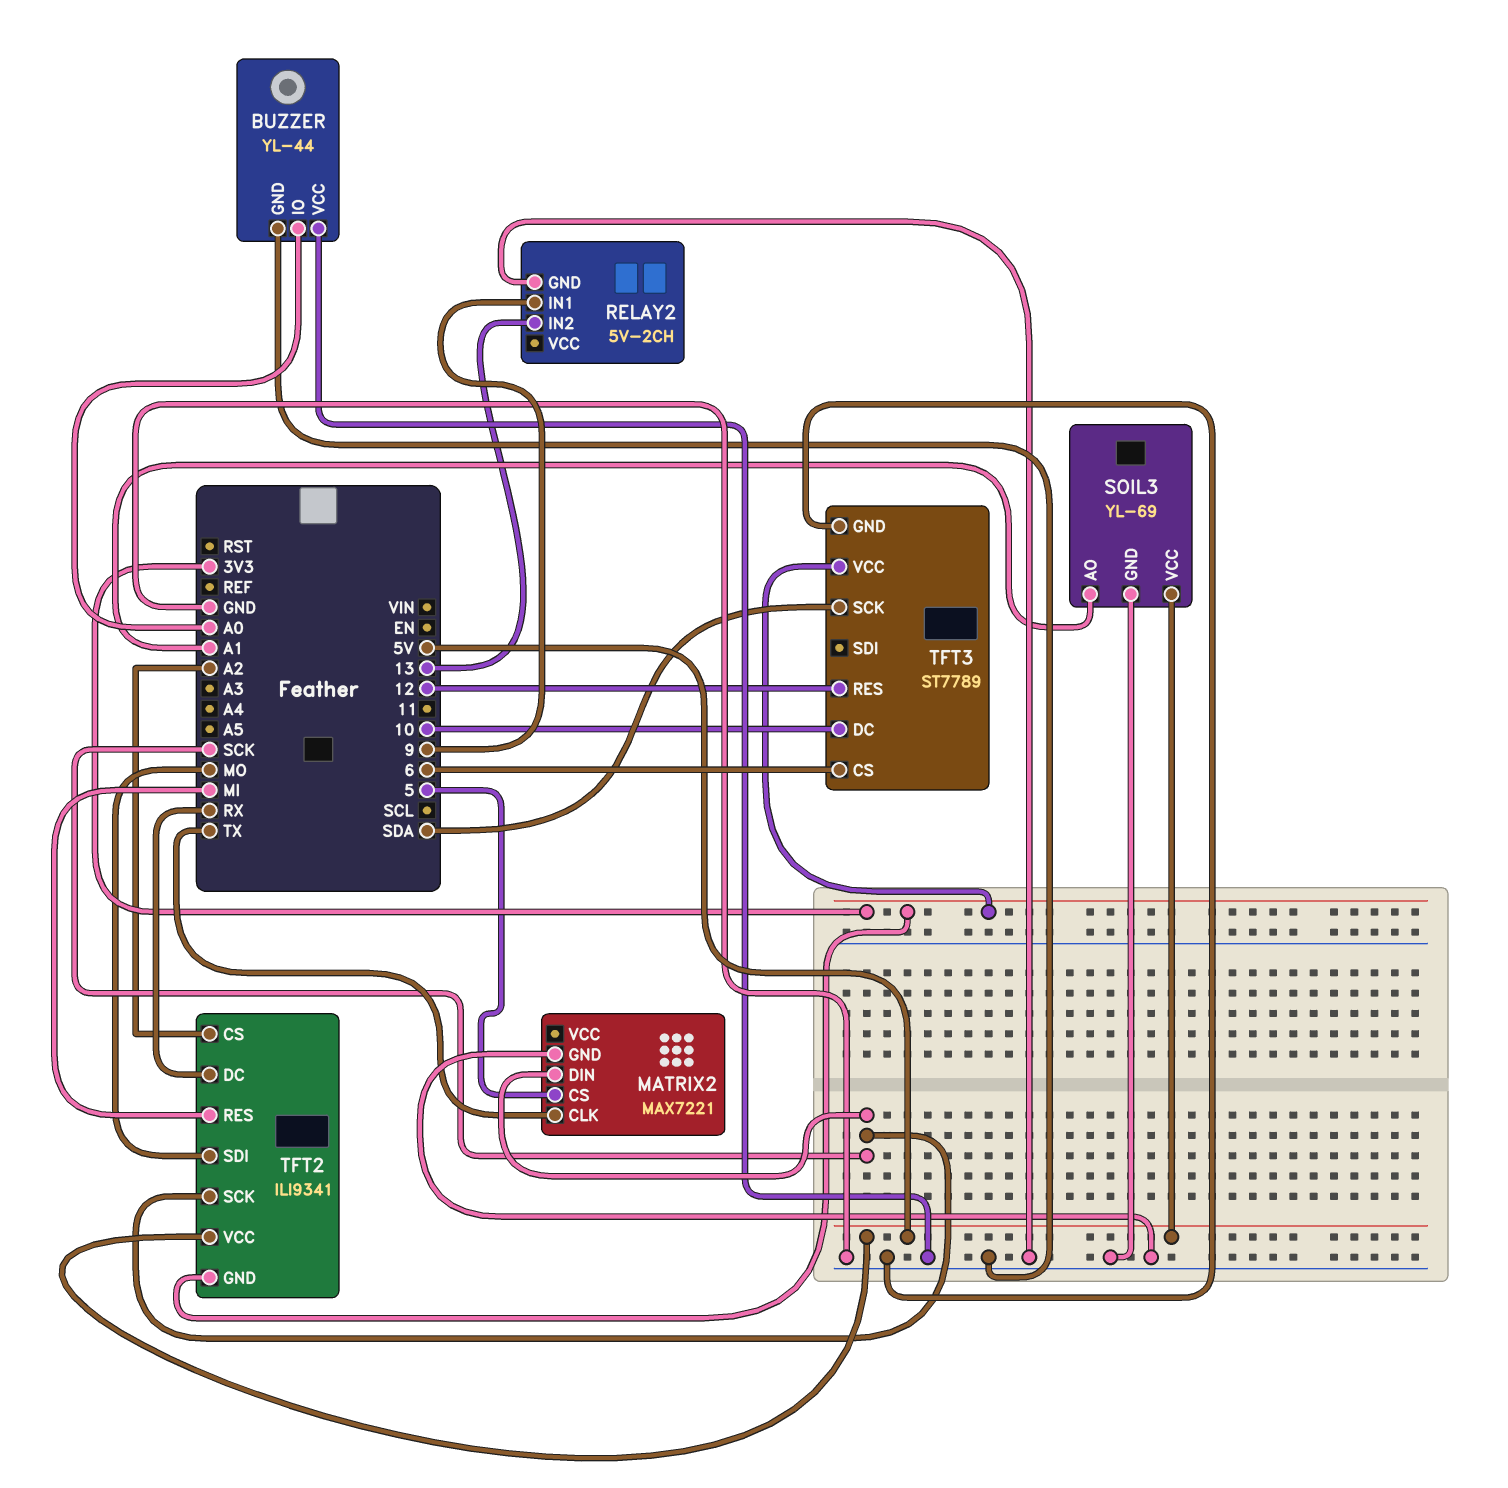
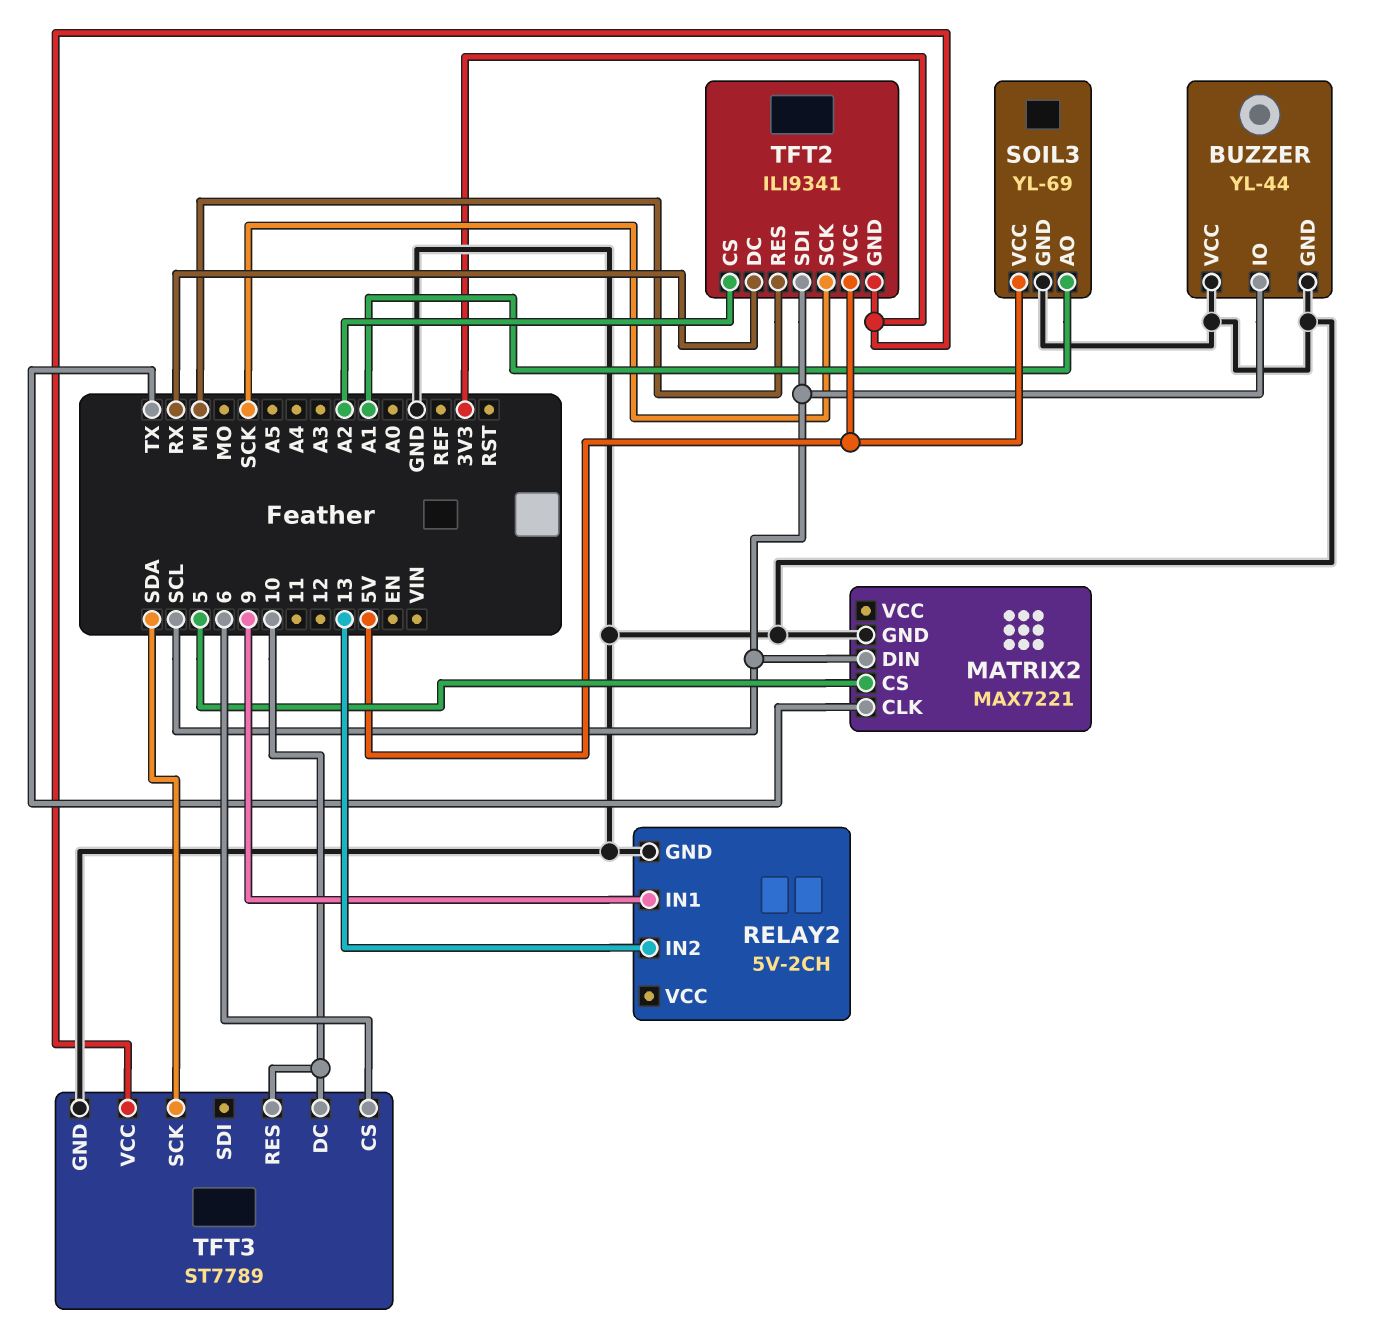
BUZZER pin IO: A0 -> SCL
MATRIX2 pin DIN: SCK -> SCL
TFT2 pin SDI: MO -> SCL
TFT3 pin RES: 12 -> 10

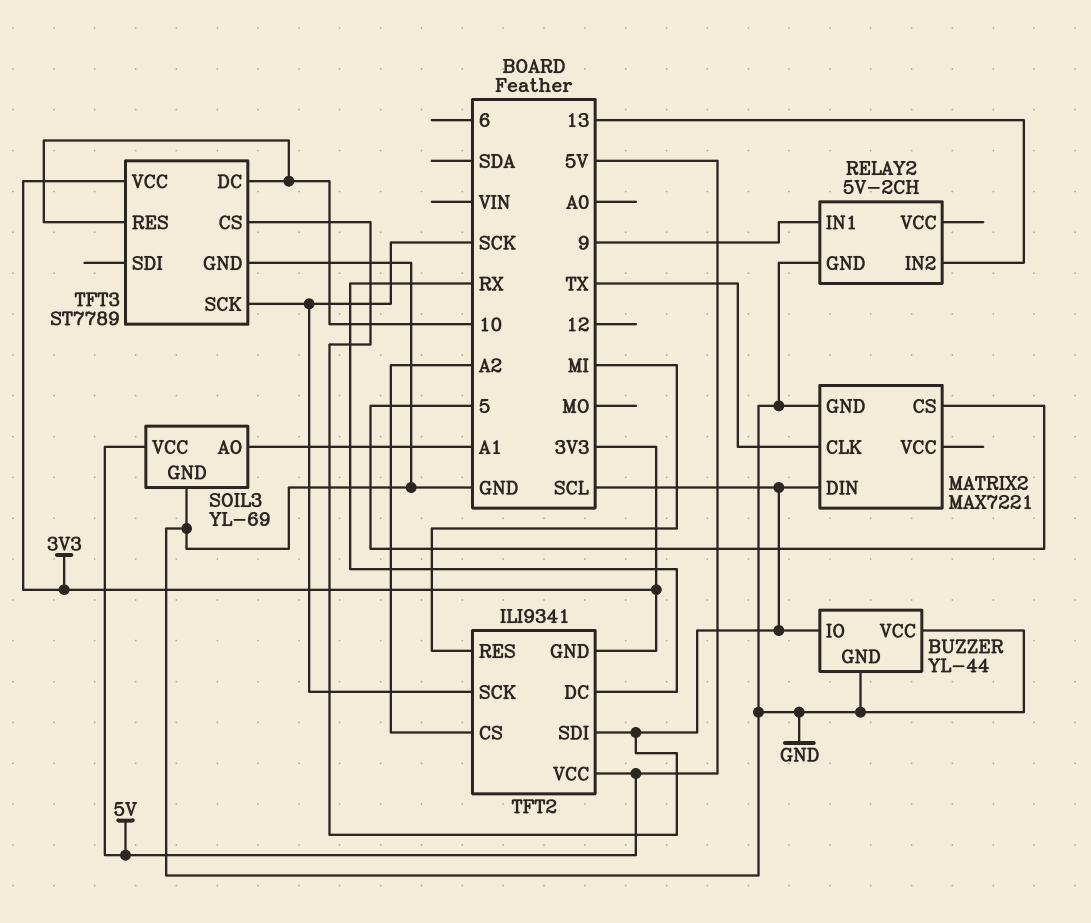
TFT3 pin CS: 6 -> SCL
TFT3 pin SCK: SDA -> SCK

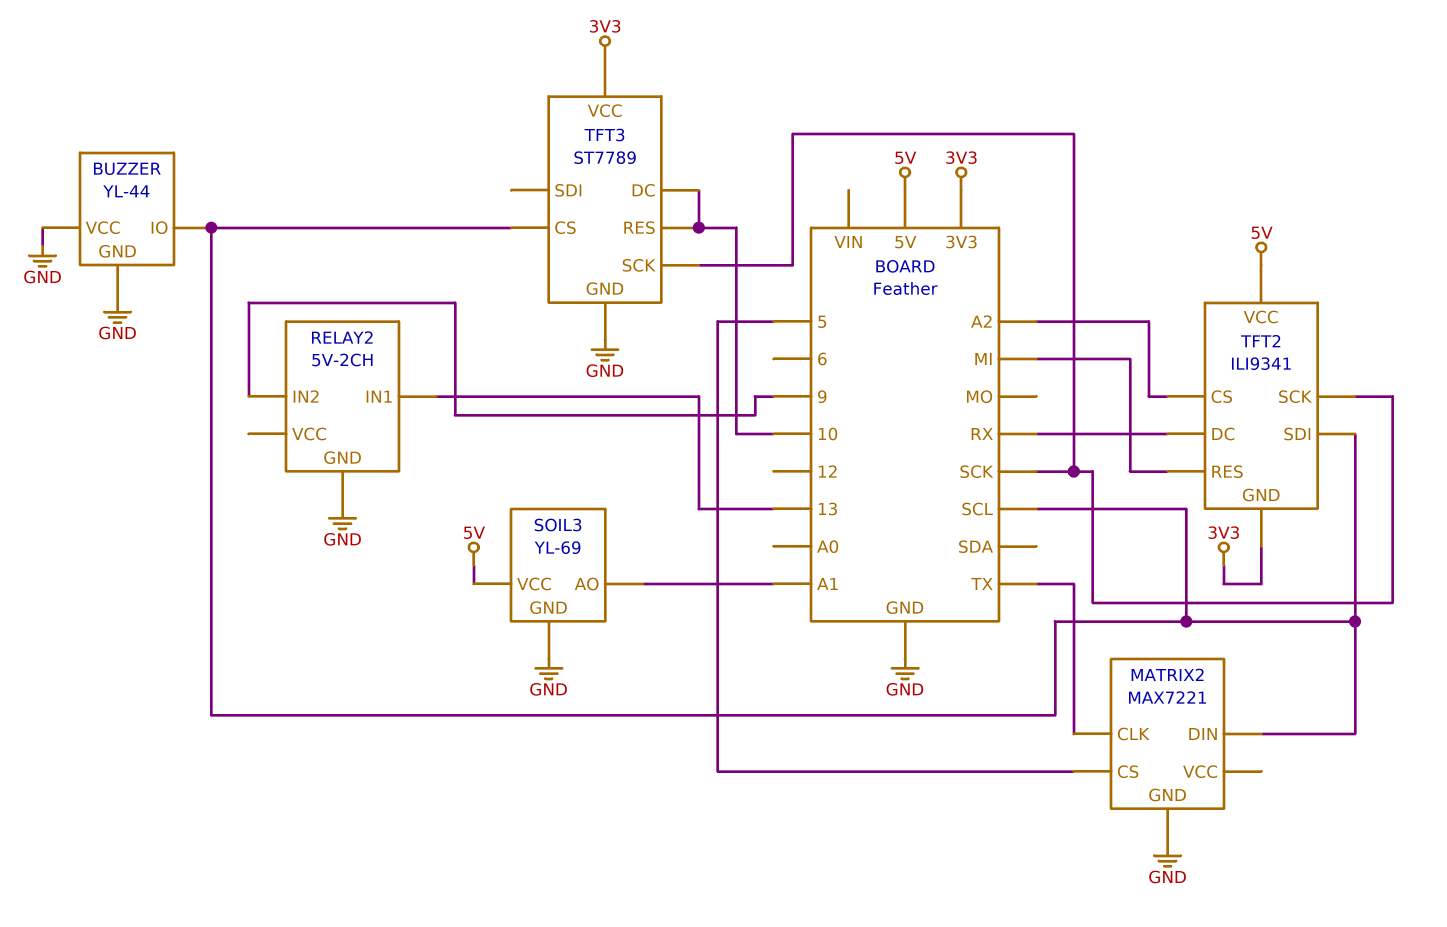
RELAY2 pin IN1: 9 -> 13
RELAY2 pin IN2: 13 -> 9

